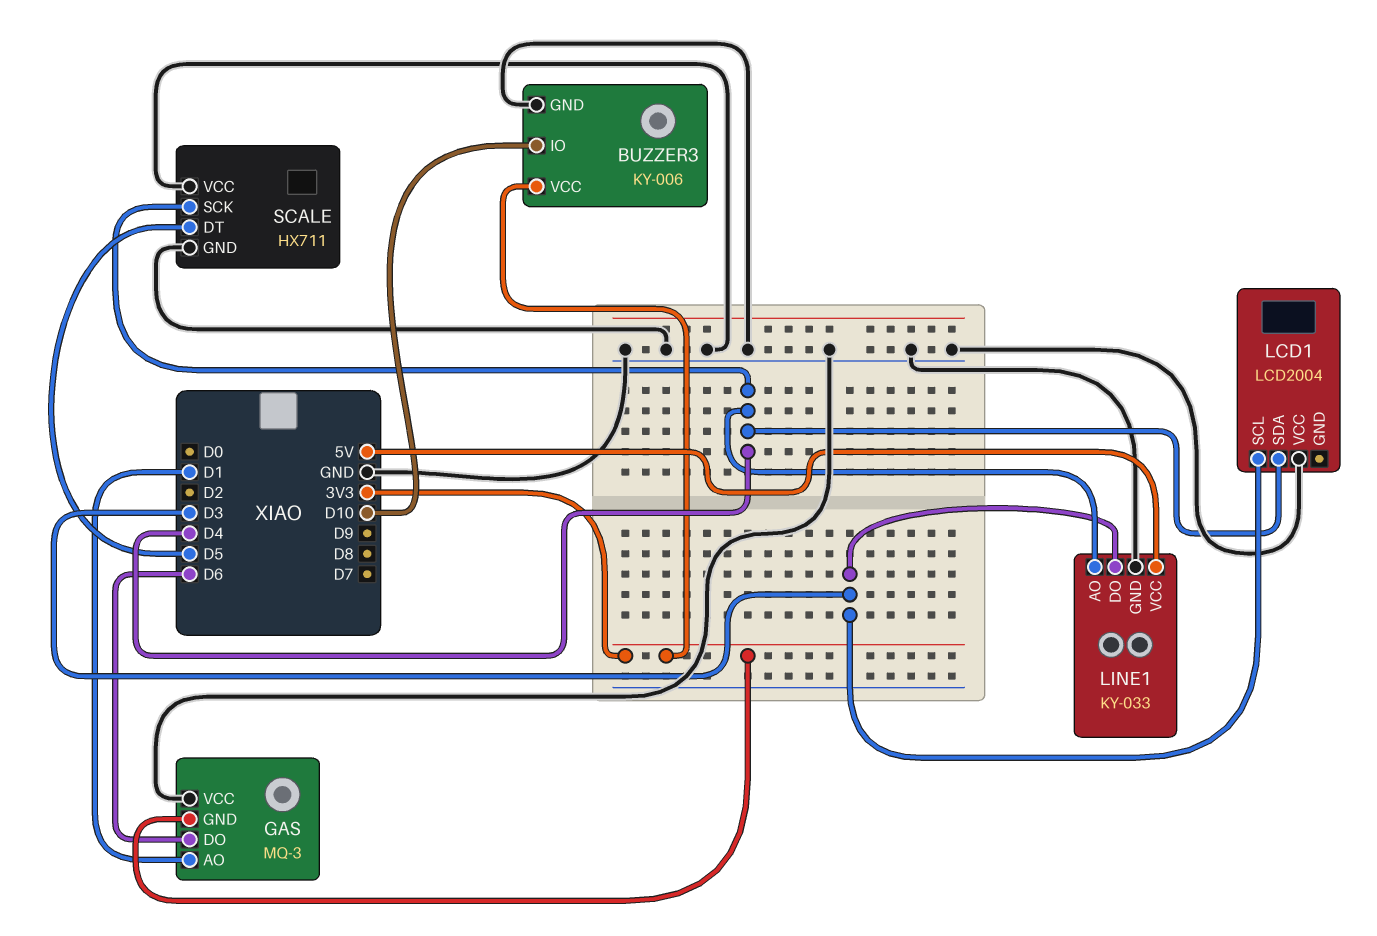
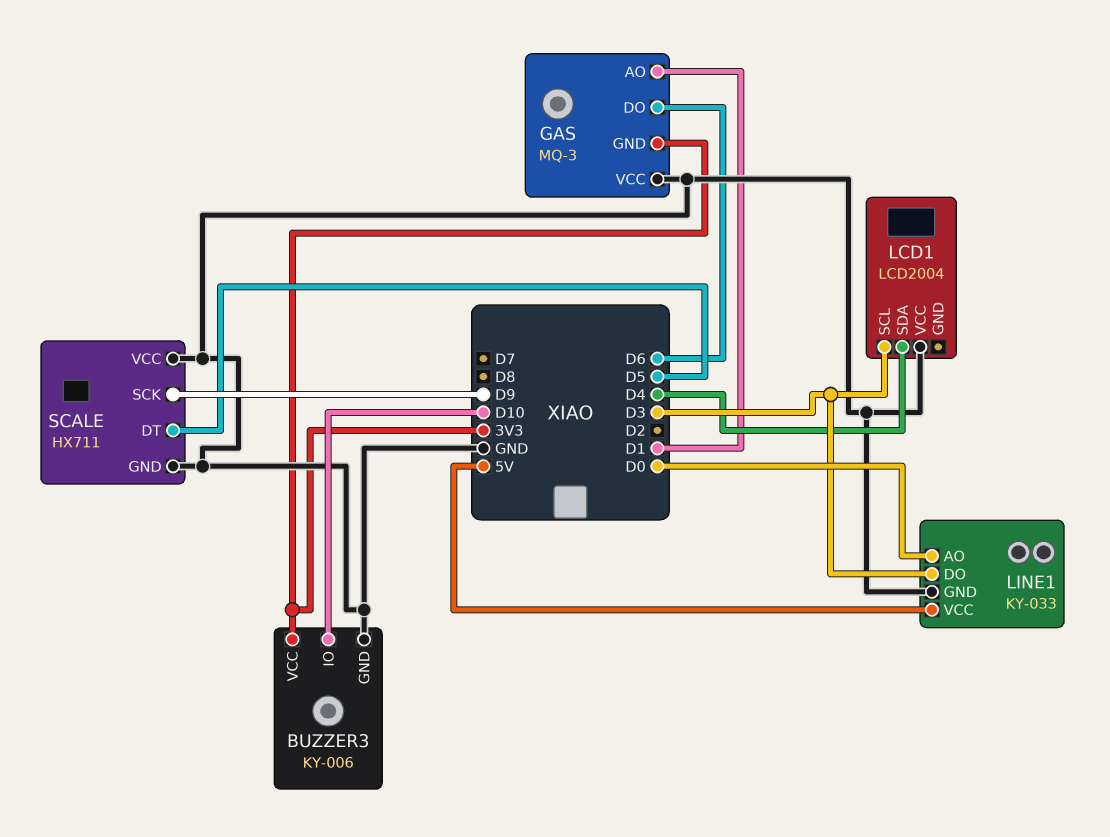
LINE1 pin AO: D4 -> D0
SCALE pin SCK: D4 -> D9

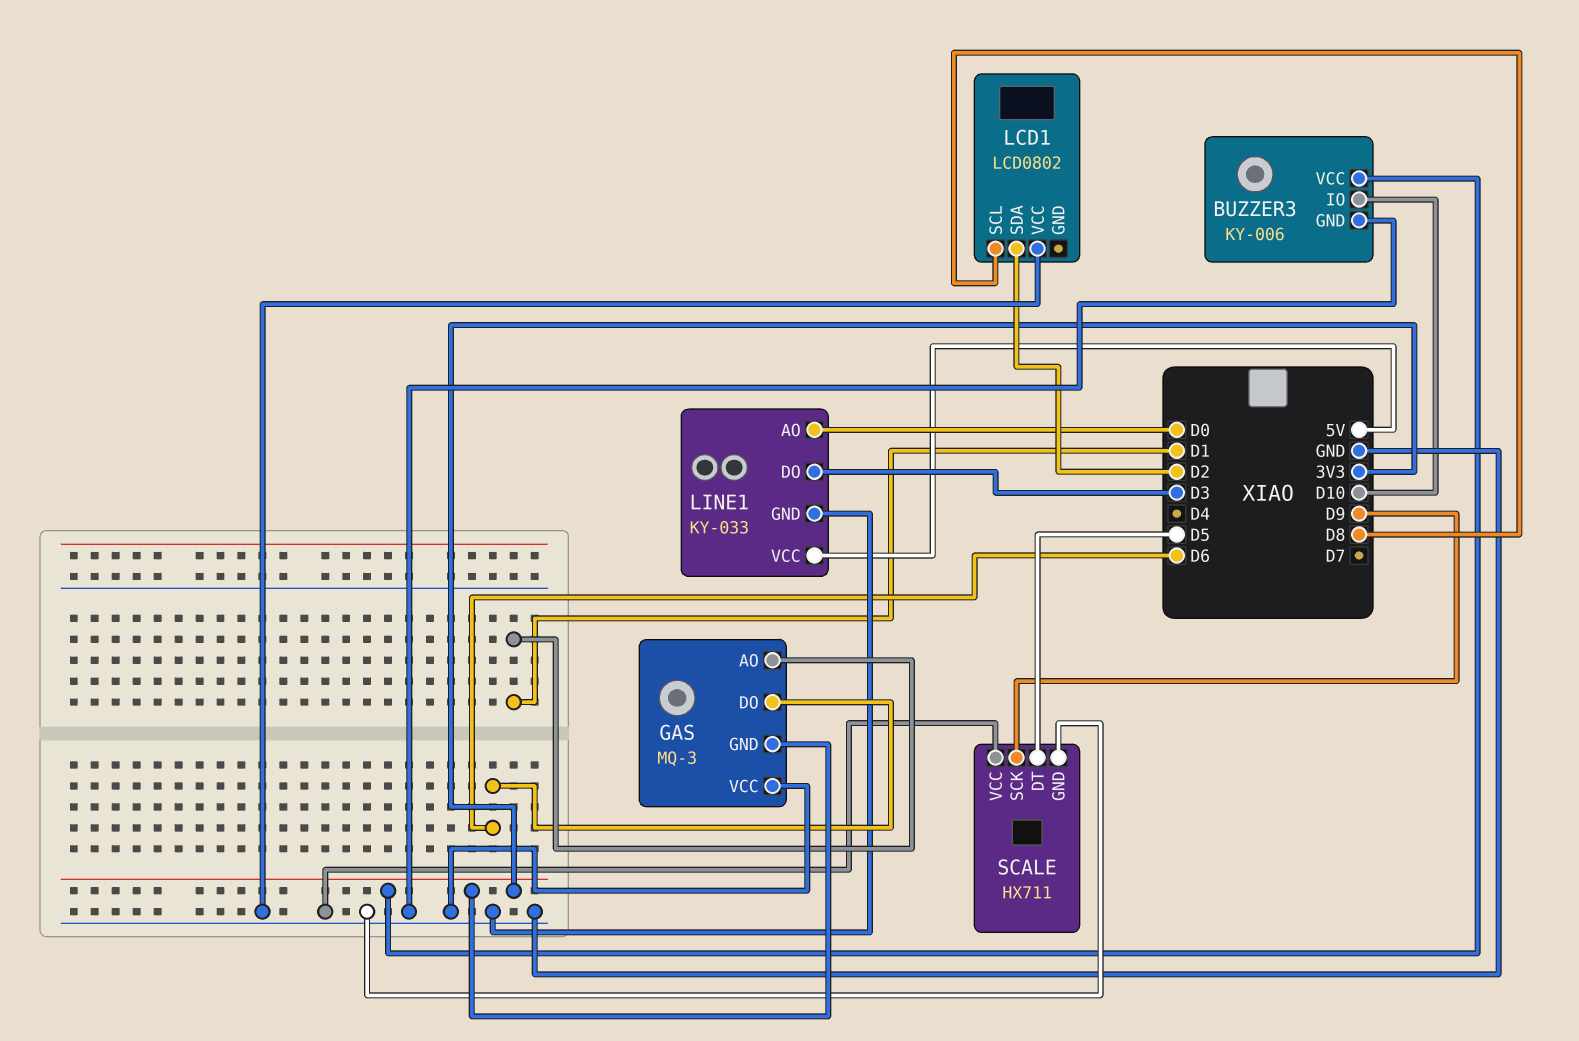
LCD1: LCD2004 -> LCD0802
LCD1 pin SCL: D3 -> D8
LCD1 pin SDA: D4 -> D2

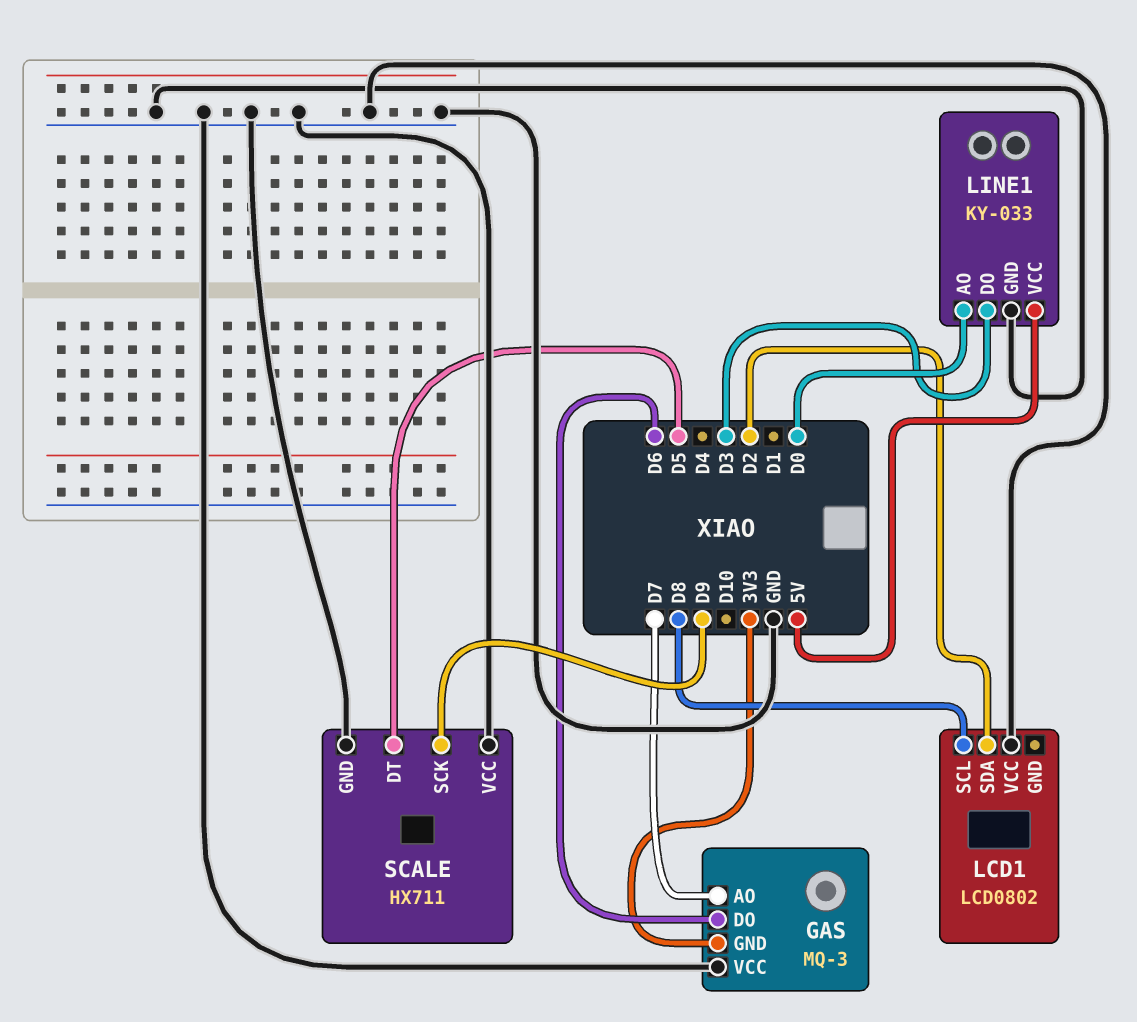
BUZZER3: KY-006 -> none
BUZZER3 pin GND: GND -> none
BUZZER3 pin IO: D10 -> none
BUZZER3 pin VCC: 3V3 -> none
GAS pin AO: D1 -> D7

